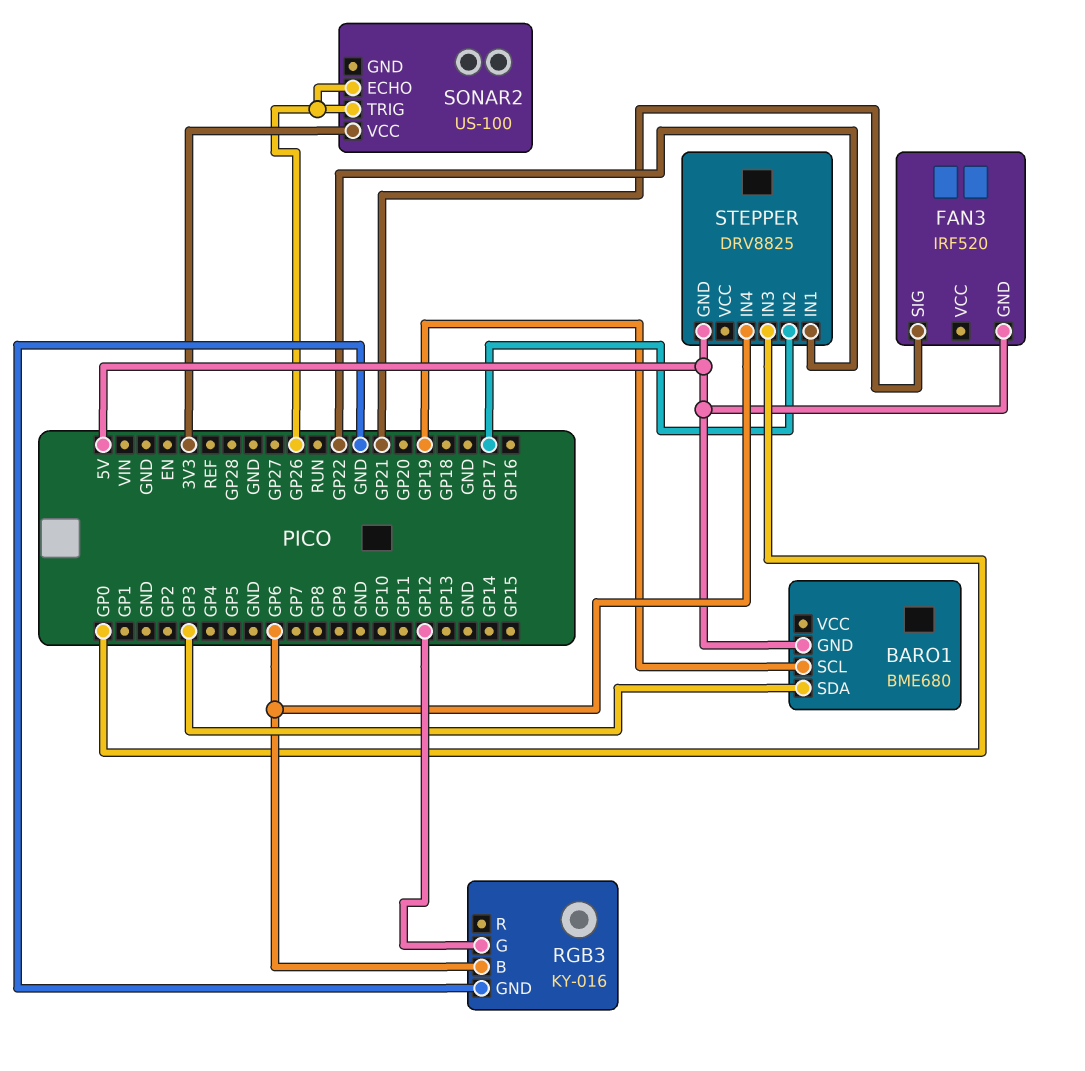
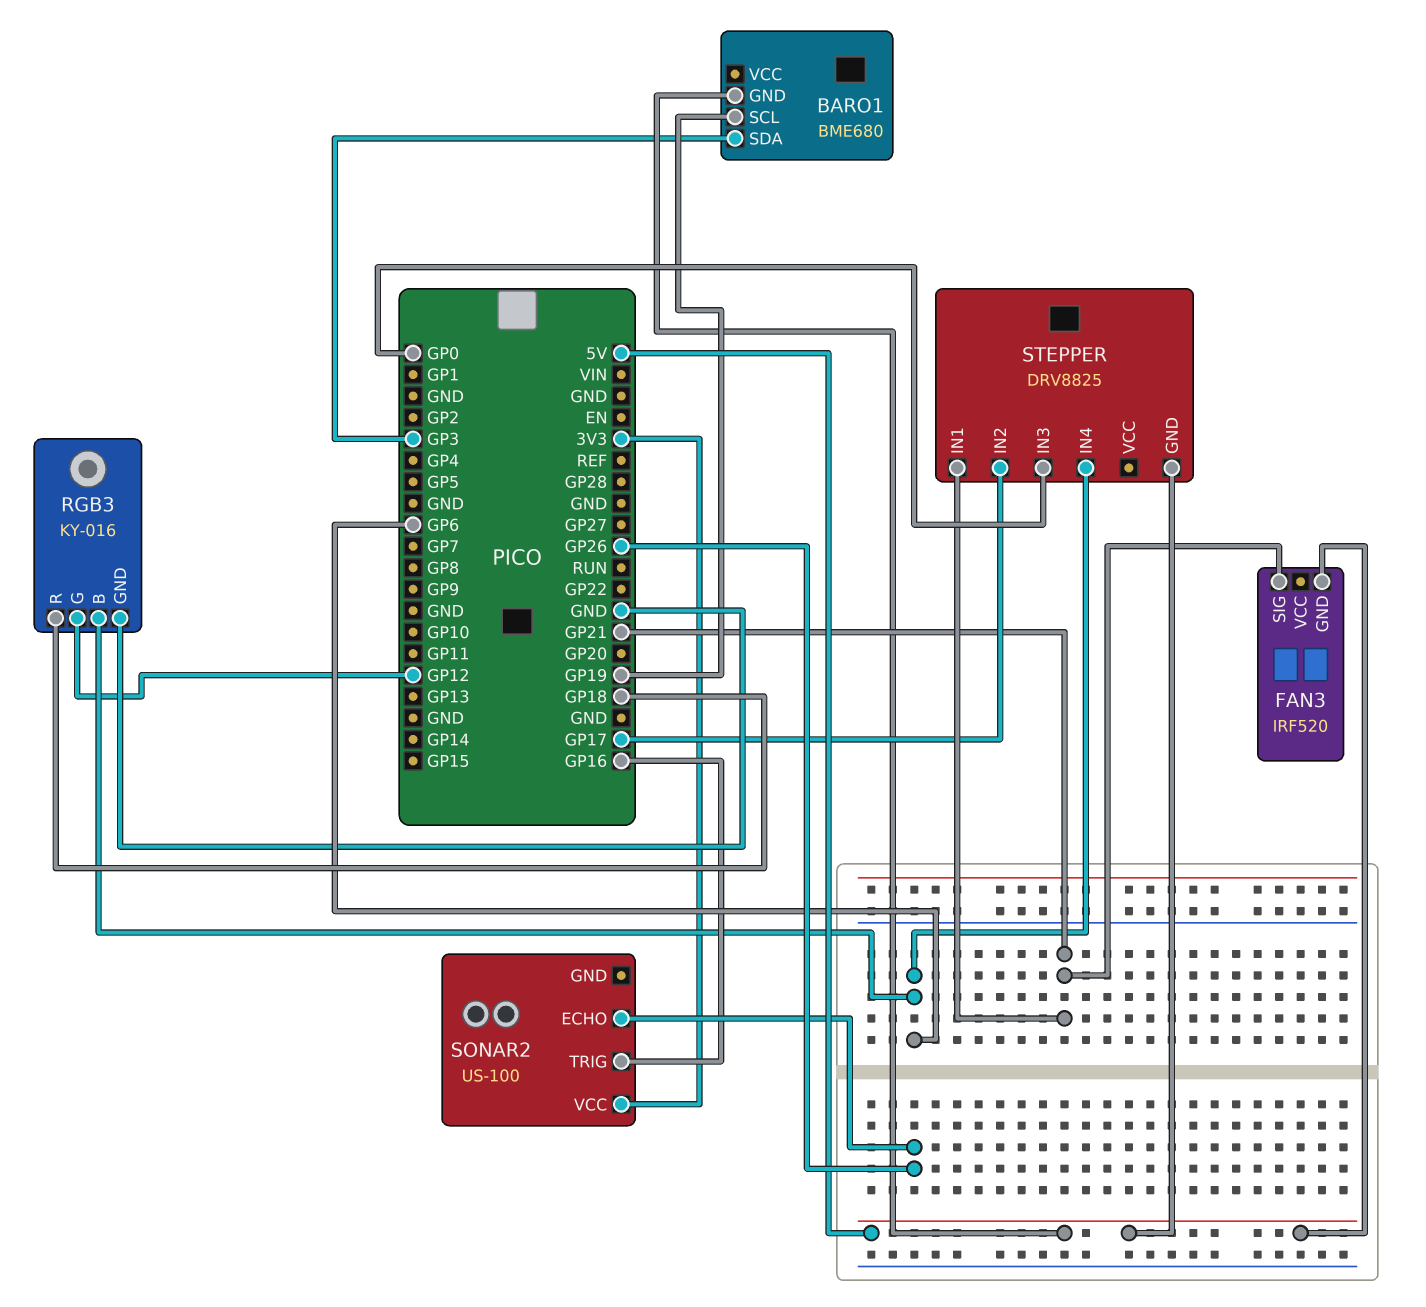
RGB3 pin R: none -> GP18
SONAR2 pin TRIG: GP26 -> GP16
STEPPER pin IN1: GP22 -> GP21

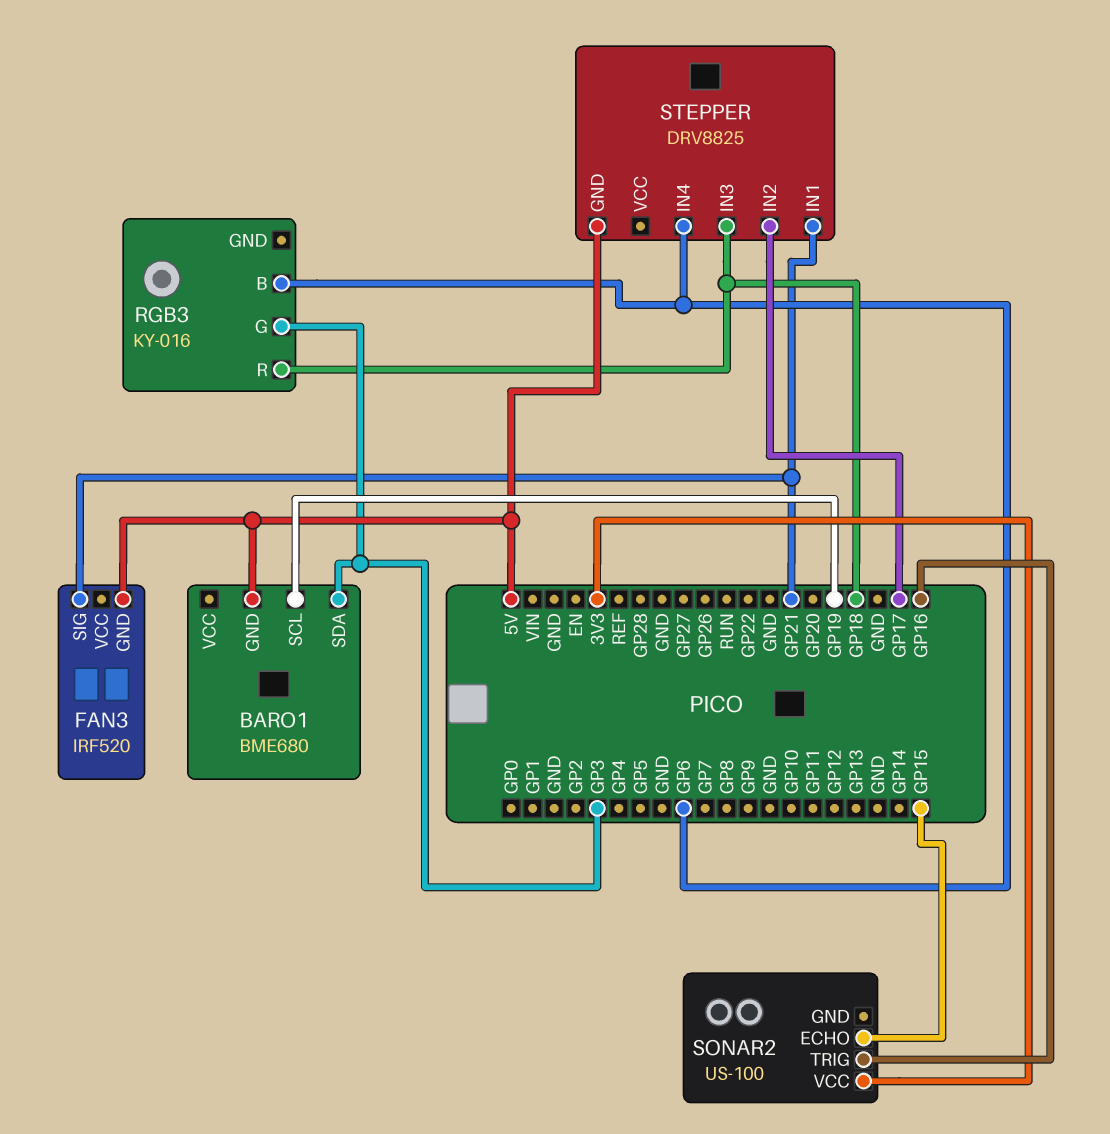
RGB3 pin G: GP12 -> GP3
RGB3 pin GND: GND -> none
SONAR2 pin ECHO: GP26 -> GP15
STEPPER pin IN3: GP0 -> GP18

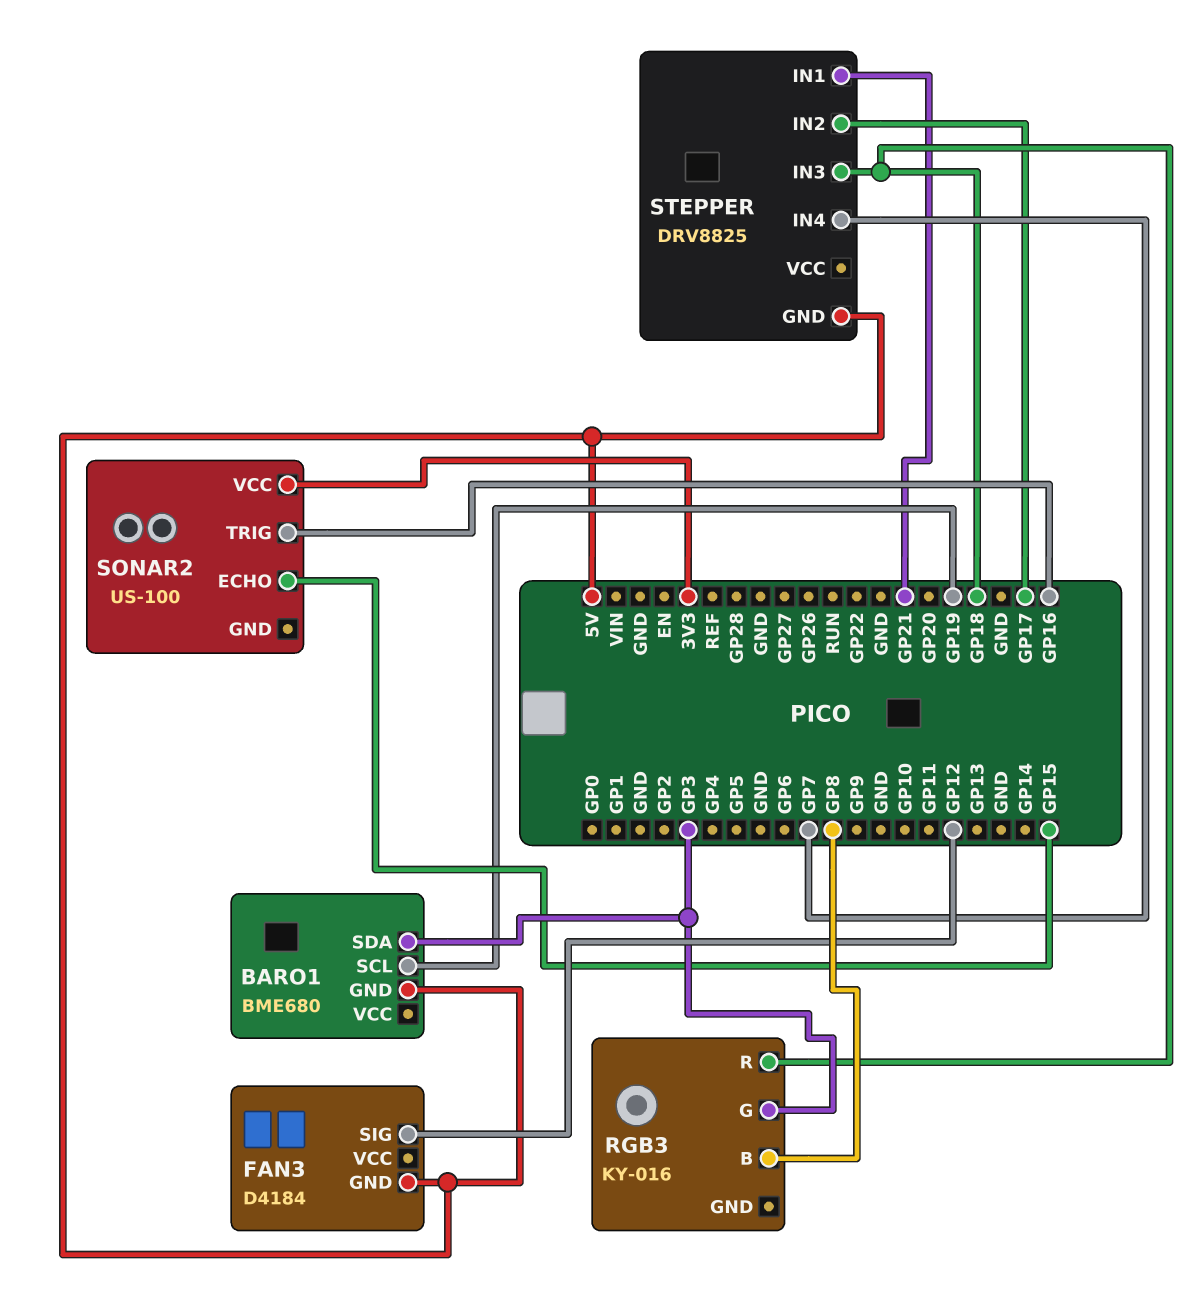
FAN3: IRF520 -> D4184
FAN3 pin SIG: GP21 -> GP12
RGB3 pin B: GP6 -> GP8
STEPPER pin IN4: GP6 -> GP7

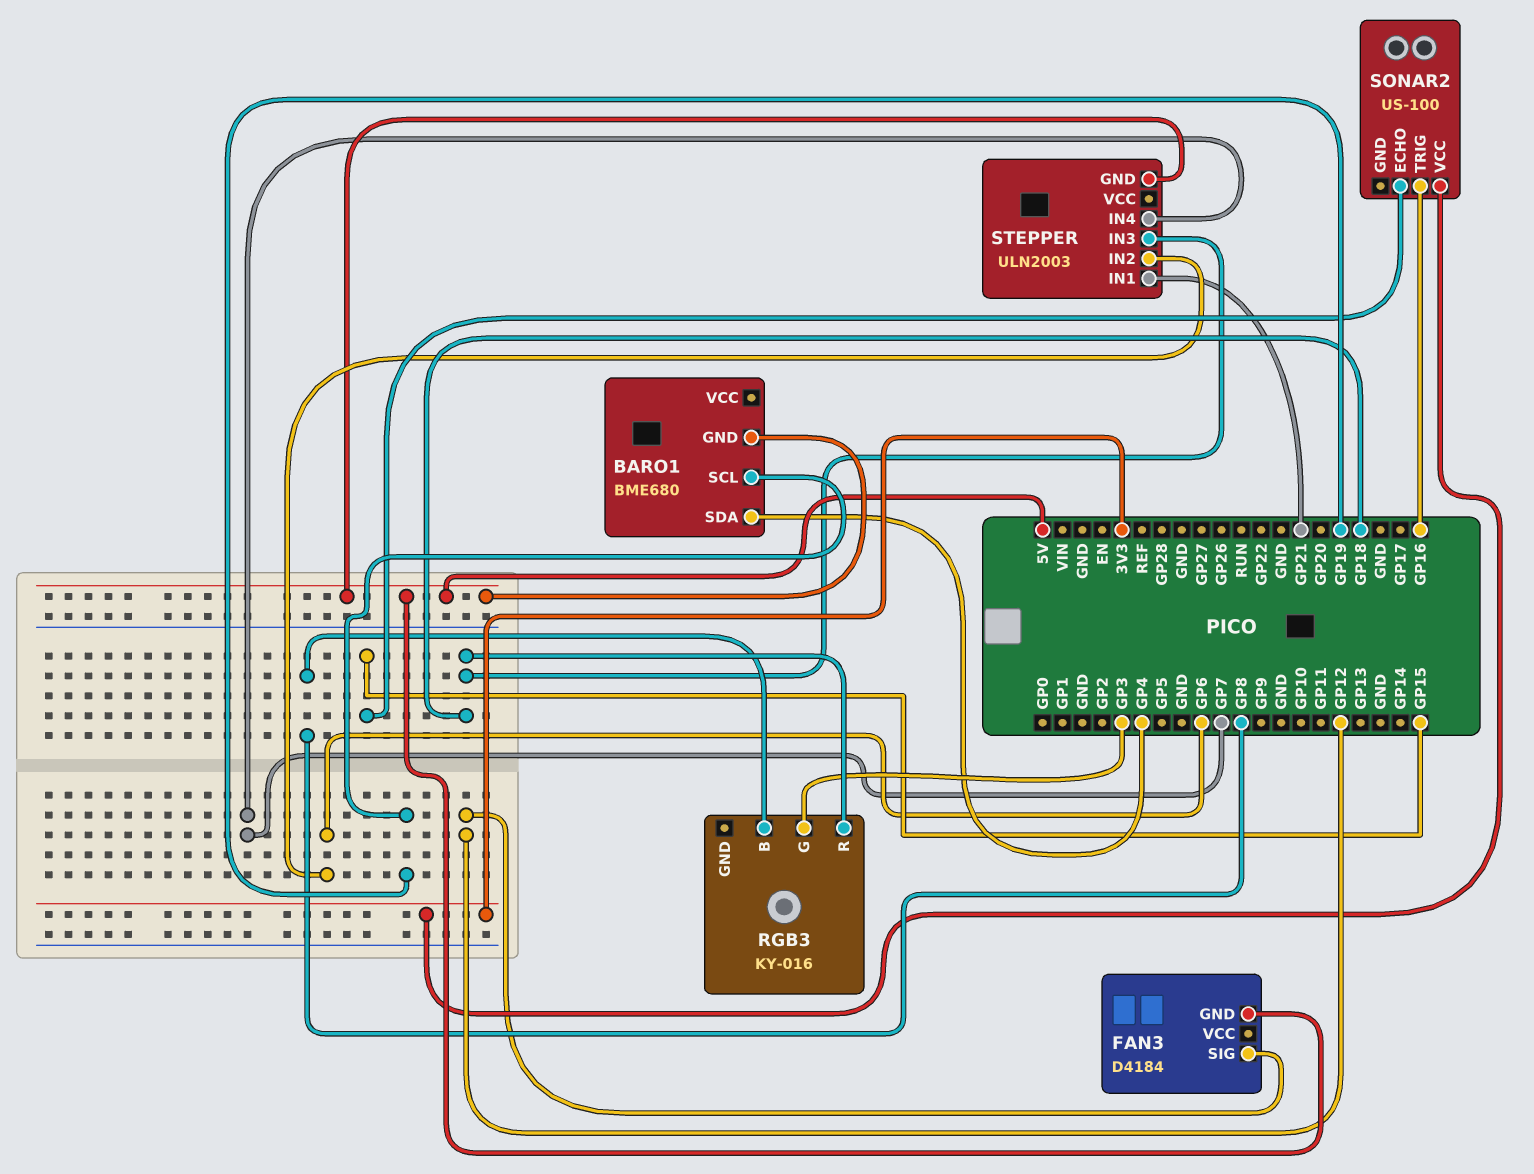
BARO1 pin SDA: GP3 -> GP4
STEPPER: DRV8825 -> ULN2003
STEPPER pin IN2: GP17 -> GP6

